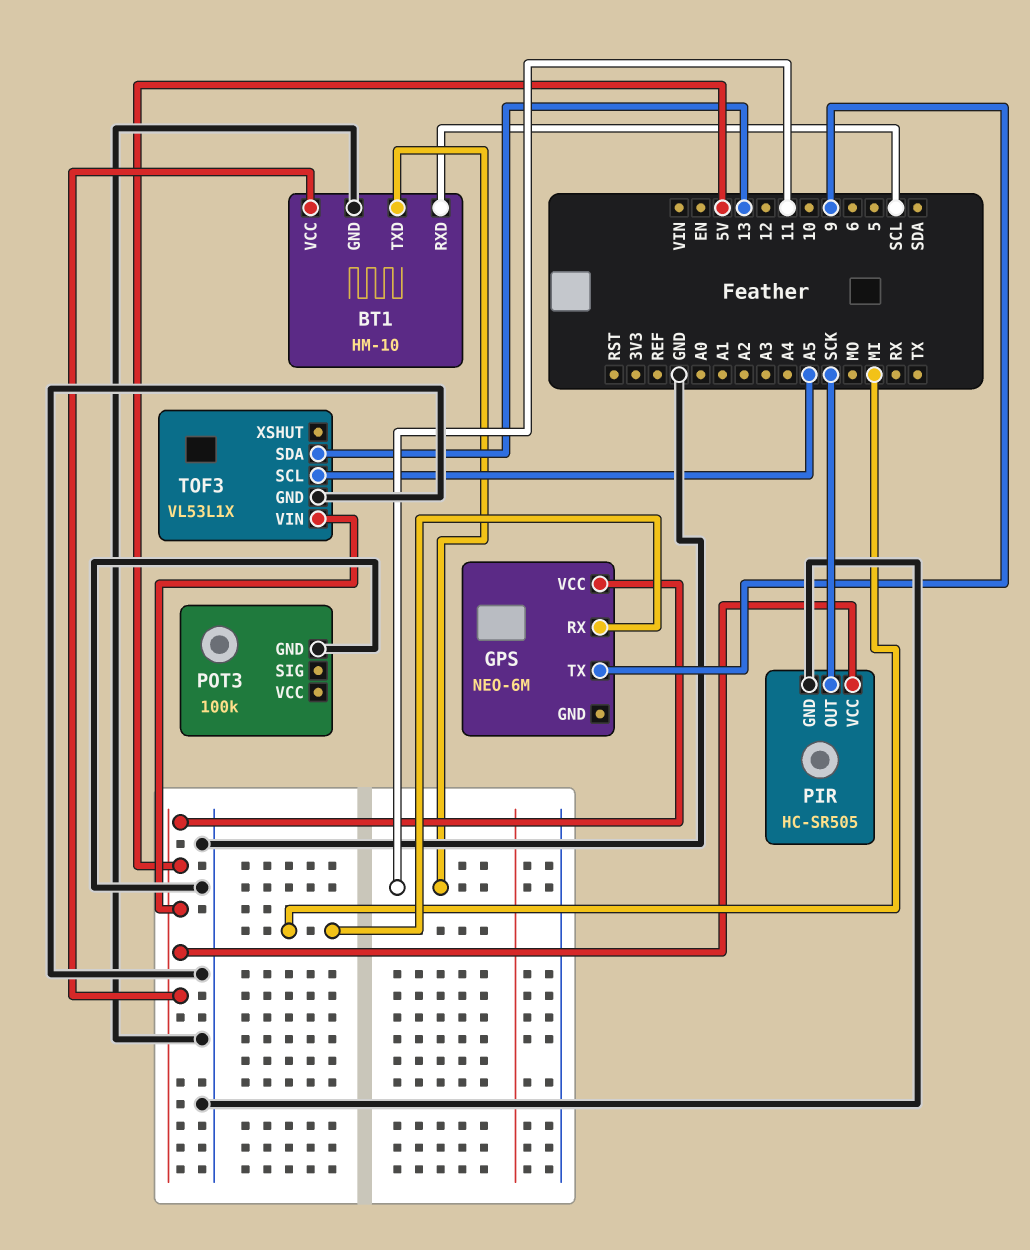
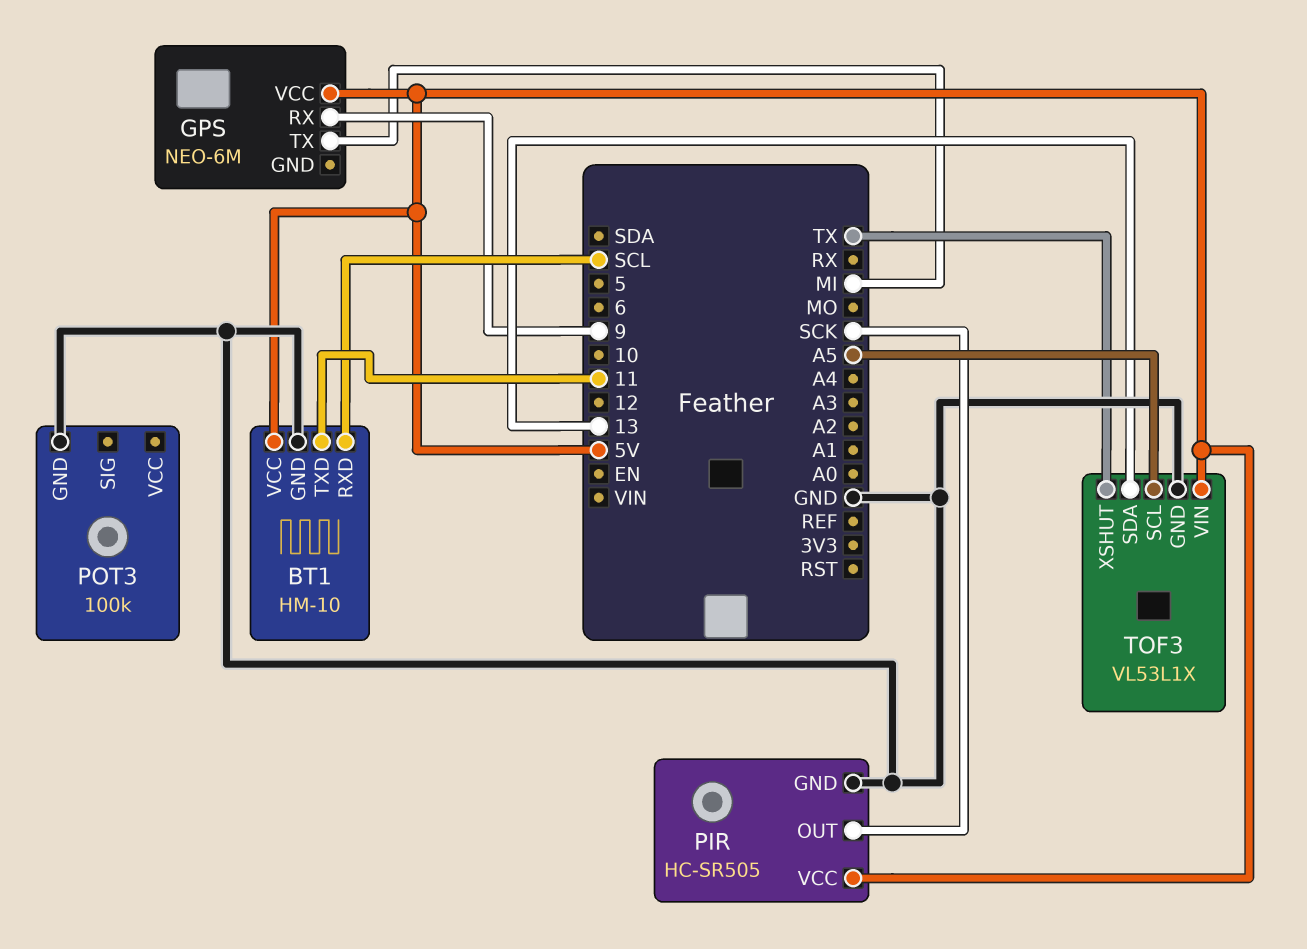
GPS pin RX: MI -> 9
GPS pin TX: 9 -> MI
TOF3 pin XSHUT: none -> TX

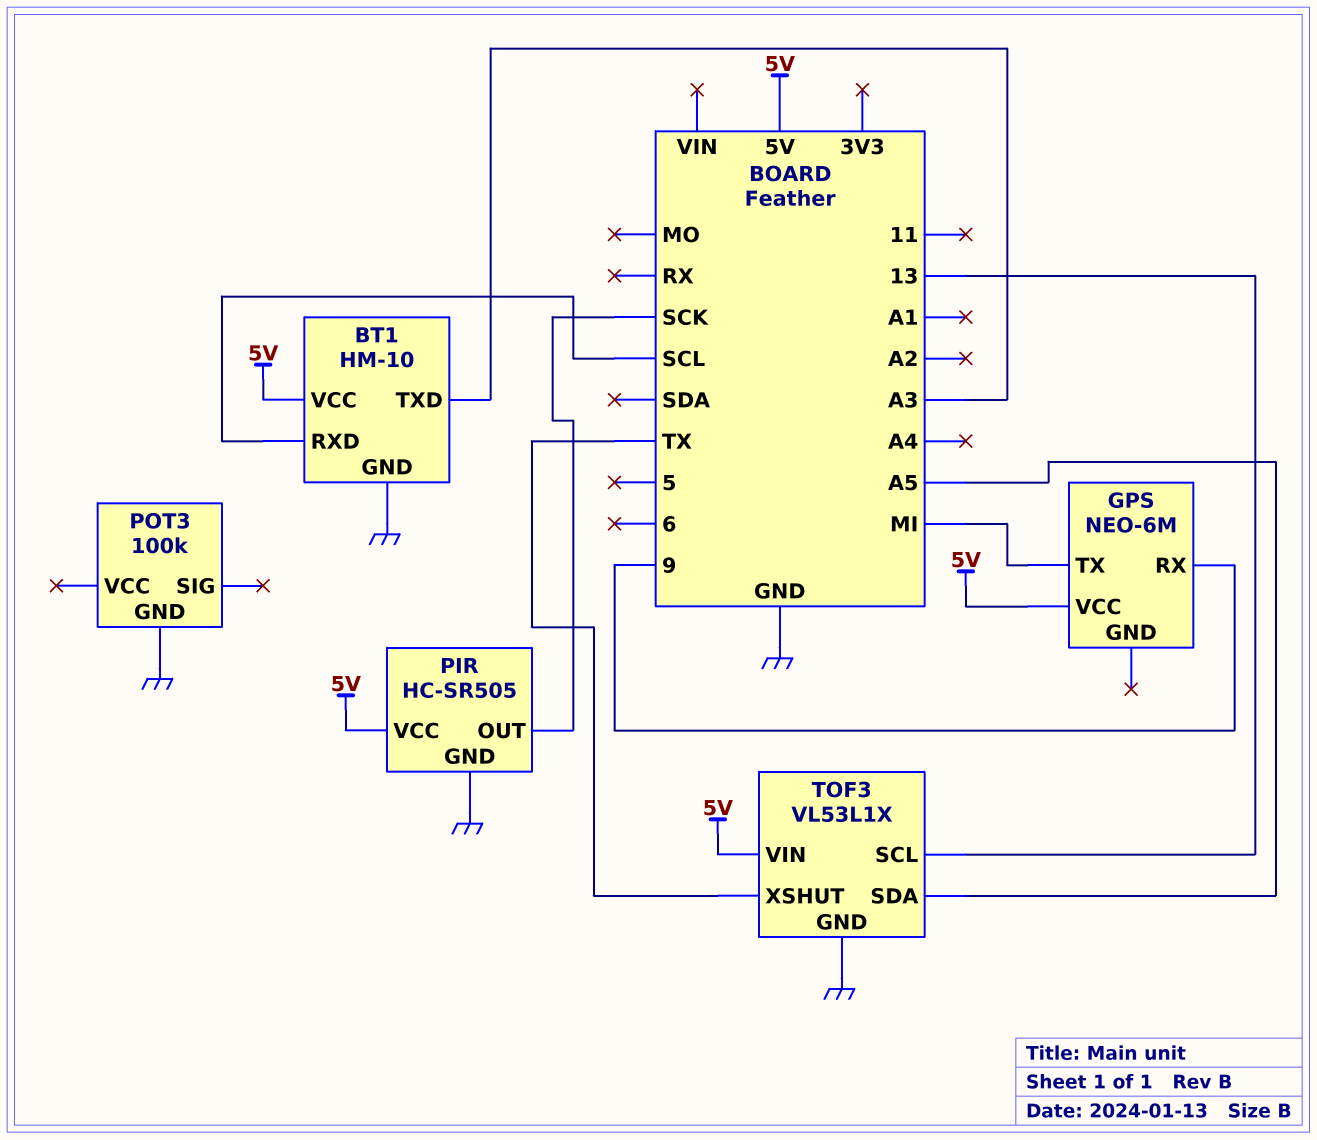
BT1 pin TXD: 11 -> A3
TOF3 pin SCL: A5 -> 13
TOF3 pin SDA: 13 -> A5

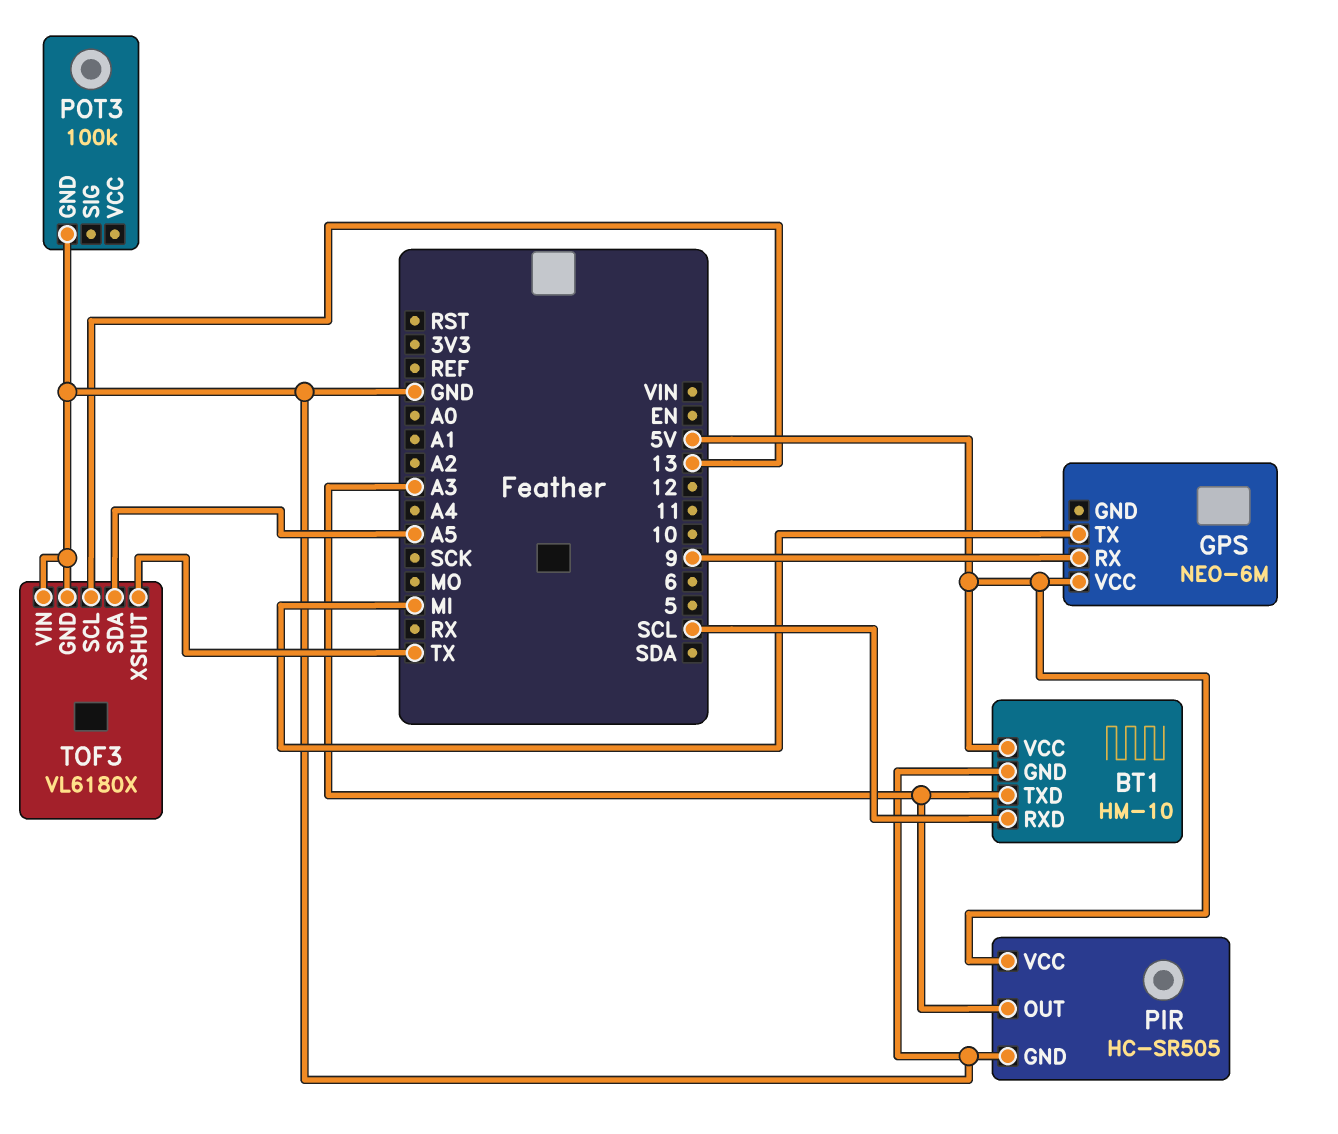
PIR pin OUT: SCK -> A3
TOF3: VL53L1X -> VL6180X
TOF3 pin VIN: 5V -> GND

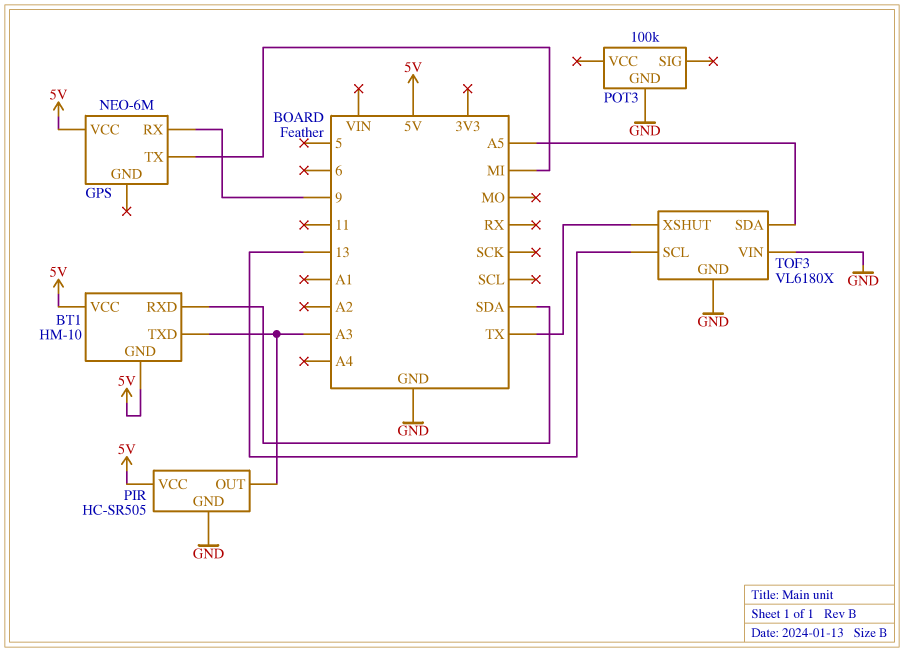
BT1 pin GND: GND -> 5V
BT1 pin RXD: SCL -> SDA

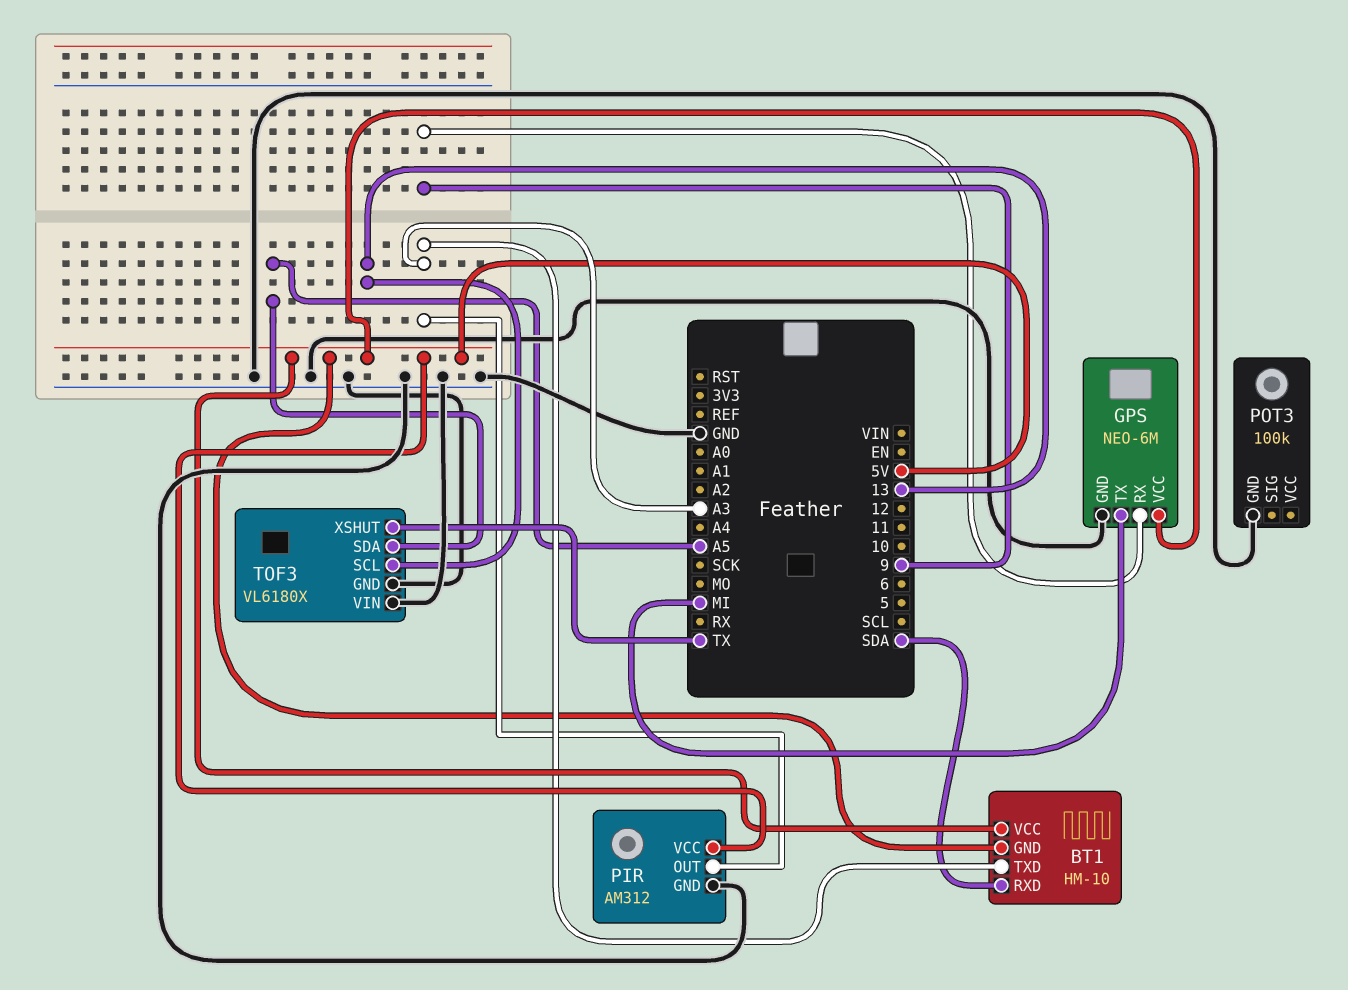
GPS pin GND: none -> GND
PIR: HC-SR505 -> AM312

